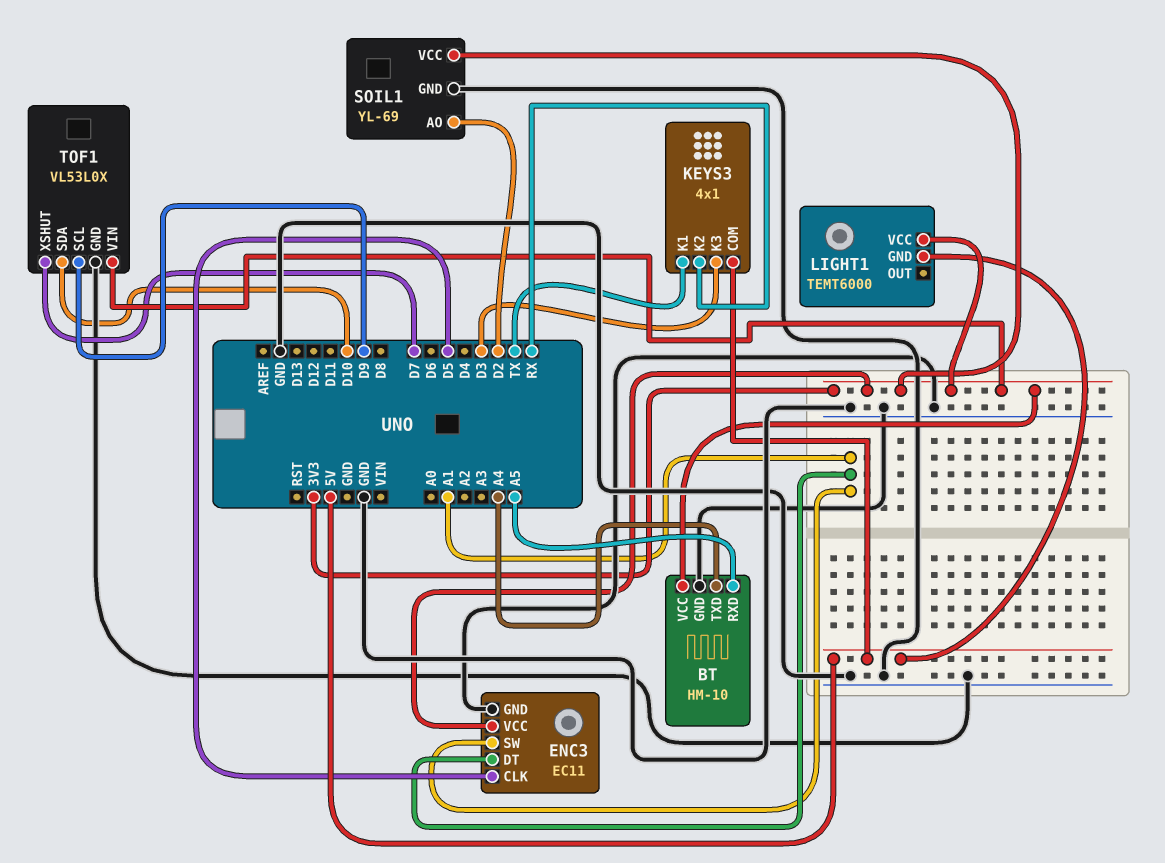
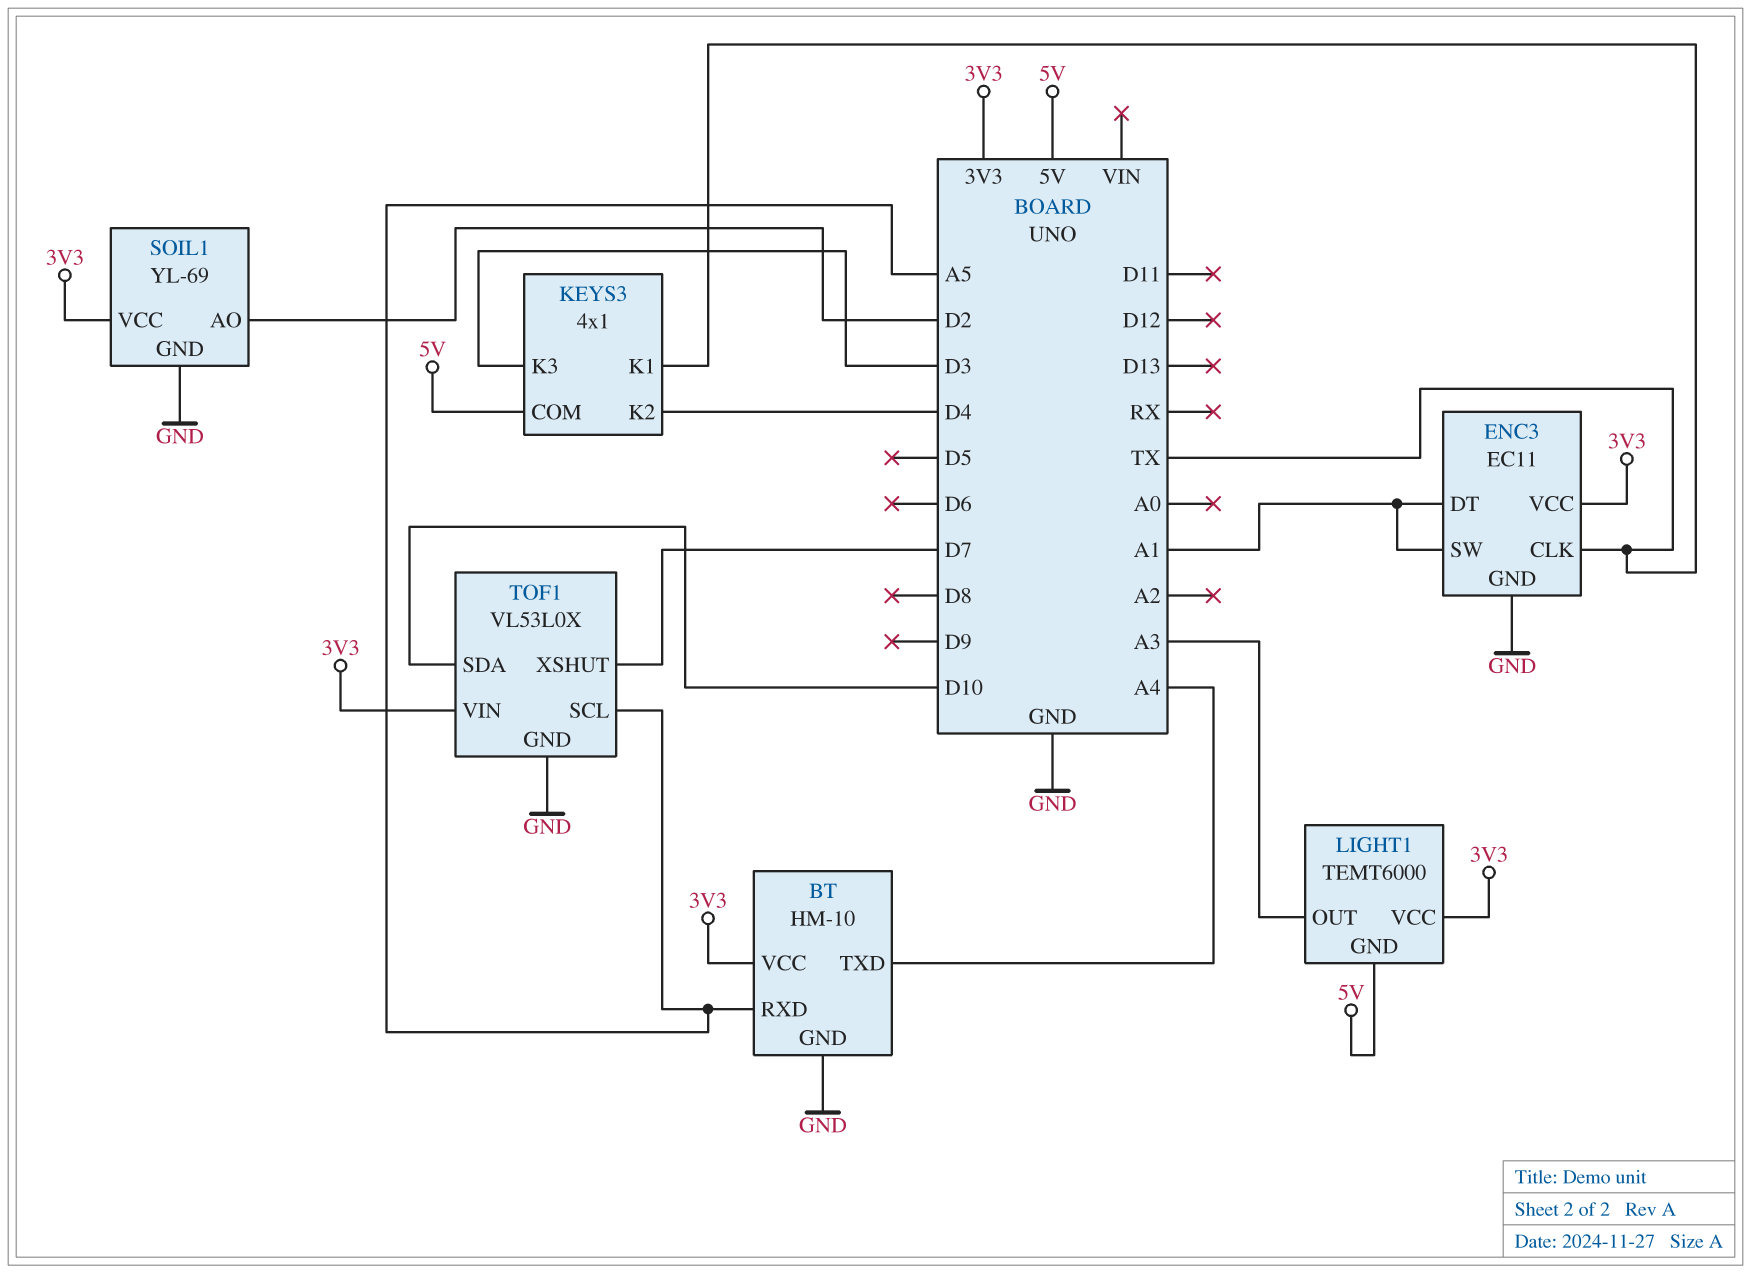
ENC3 pin CLK: D5 -> TX
KEYS3 pin K2: RX -> D4
LIGHT1 pin OUT: none -> A3
TOF1 pin SCL: D9 -> A5

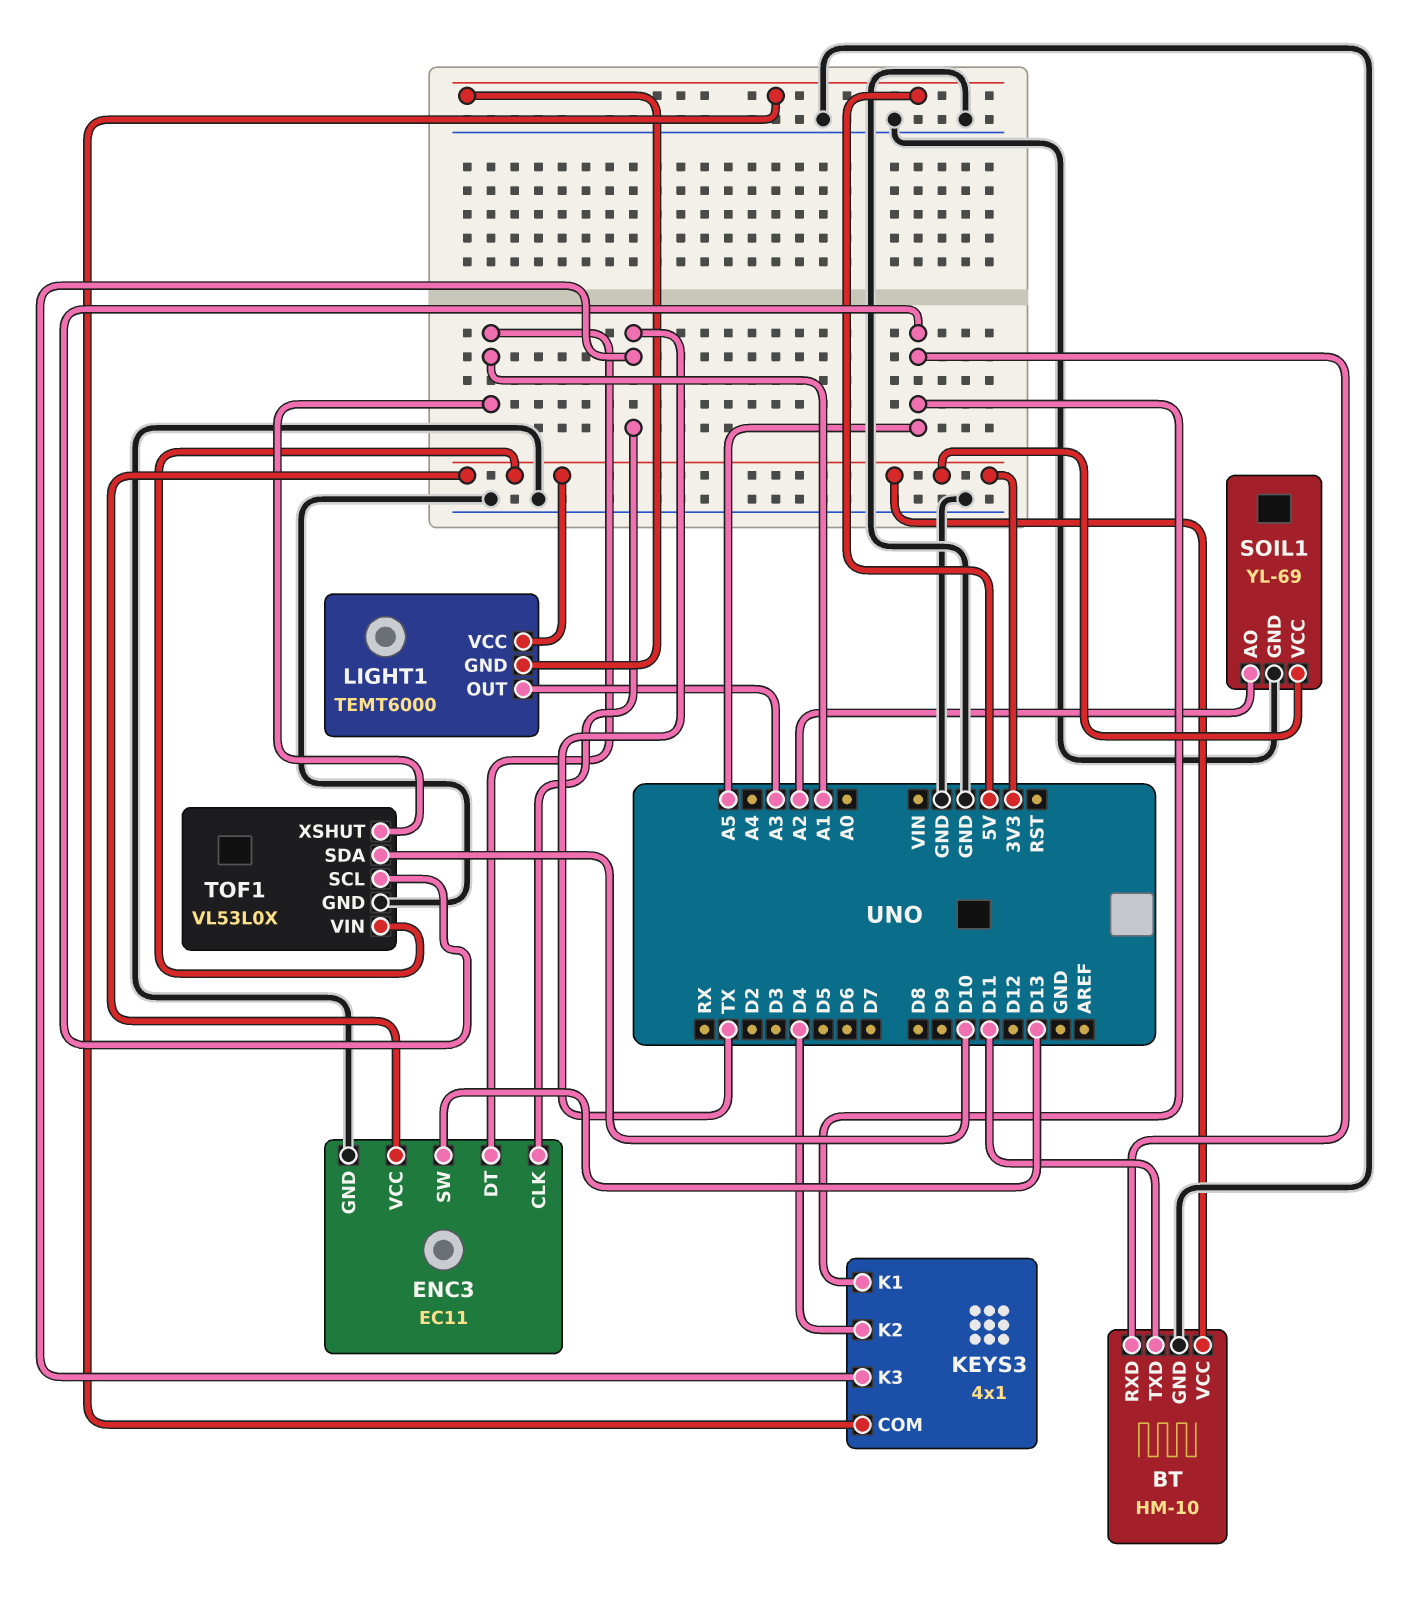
BT pin TXD: A4 -> D11
ENC3 pin SW: A1 -> D13
KEYS3 pin K1: TX -> A5
KEYS3 pin K3: D3 -> TX
SOIL1 pin AO: D2 -> A2
TOF1 pin XSHUT: D7 -> A1

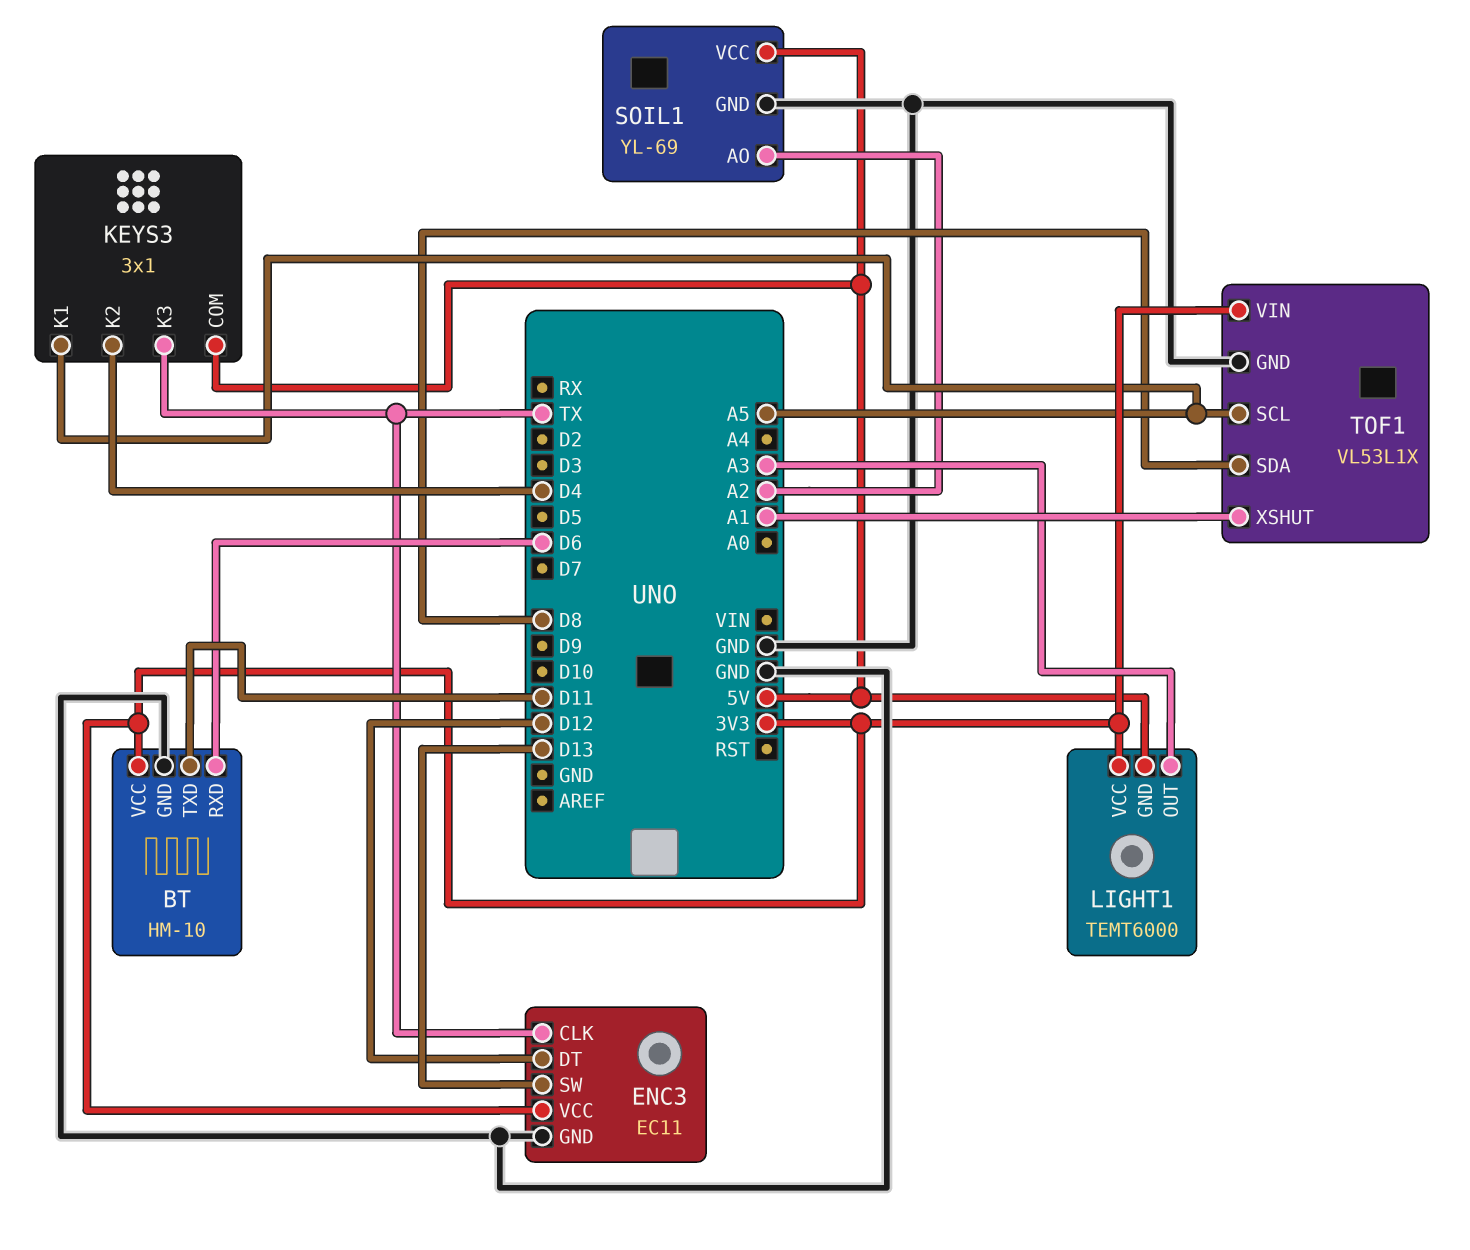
BT pin RXD: A5 -> D6
ENC3 pin DT: A1 -> D12
KEYS3: 4x1 -> 3x1
SOIL1 pin VCC: 3V3 -> 5V
TOF1: VL53L0X -> VL53L1X
TOF1 pin SDA: D10 -> D8

